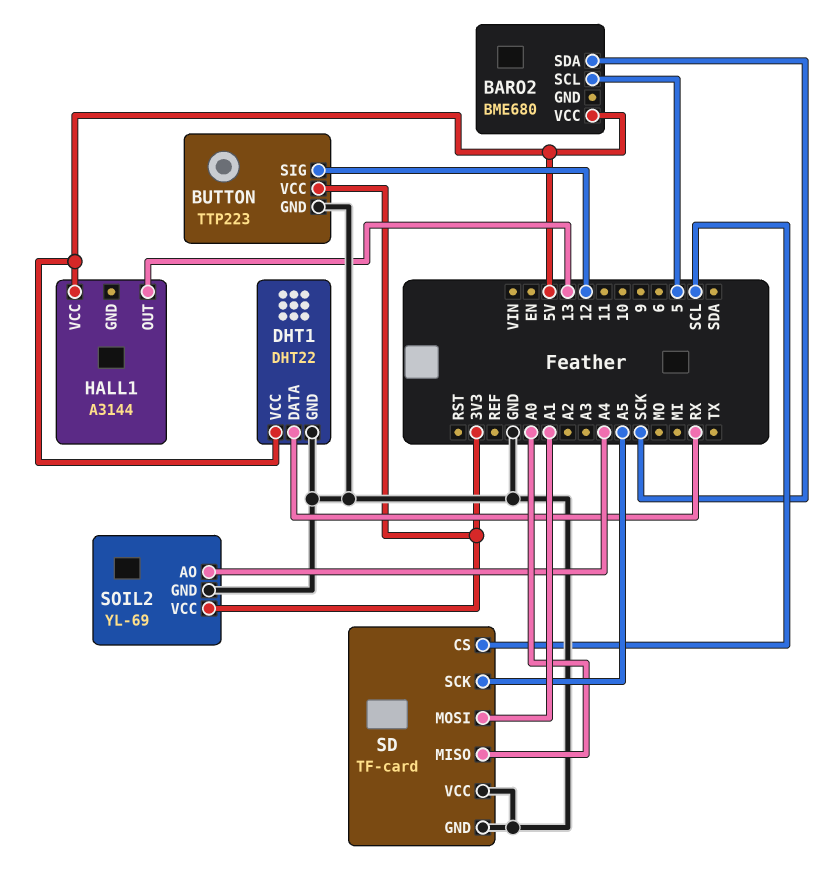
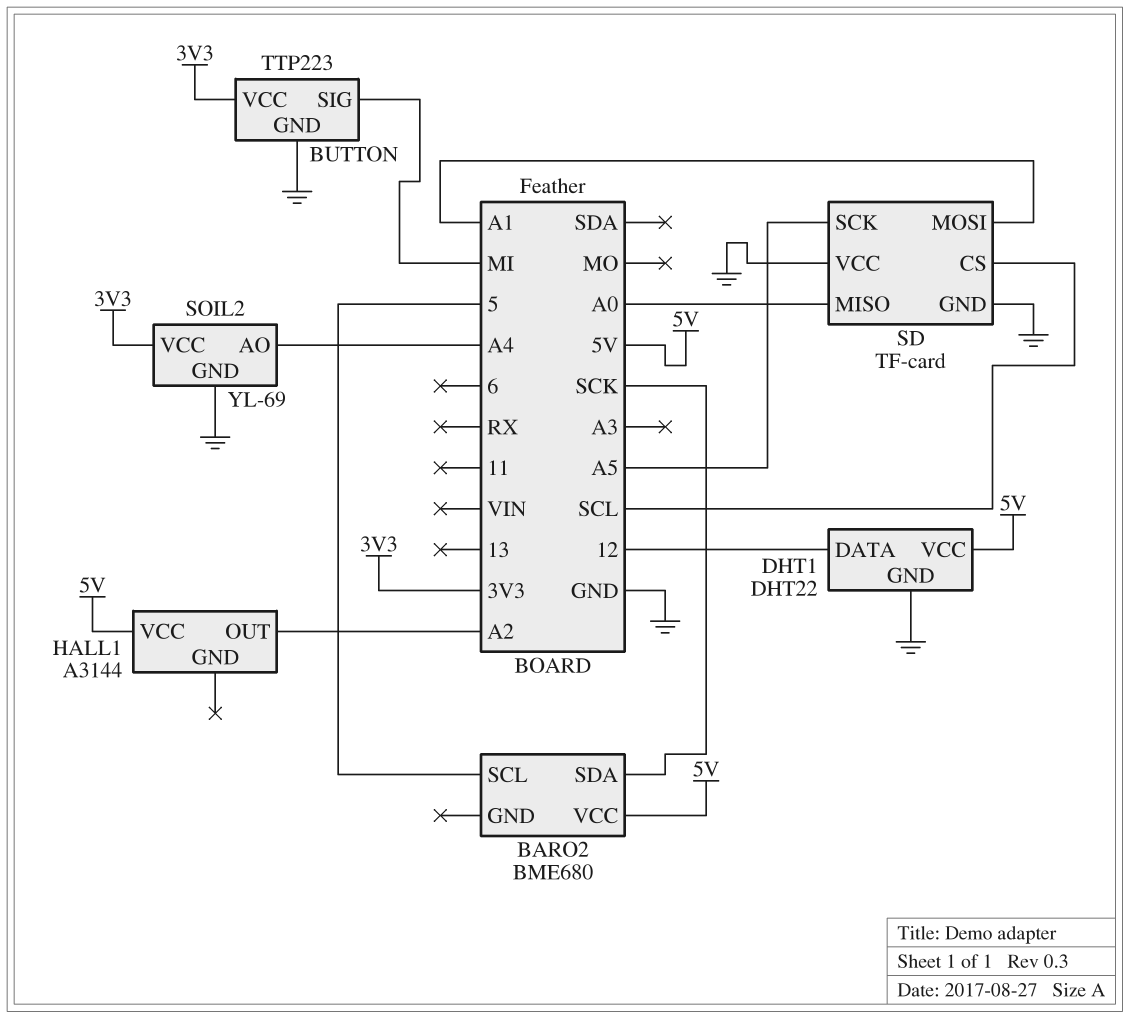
BUTTON pin SIG: 12 -> MI
DHT1 pin DATA: RX -> 12
HALL1 pin OUT: 13 -> A2

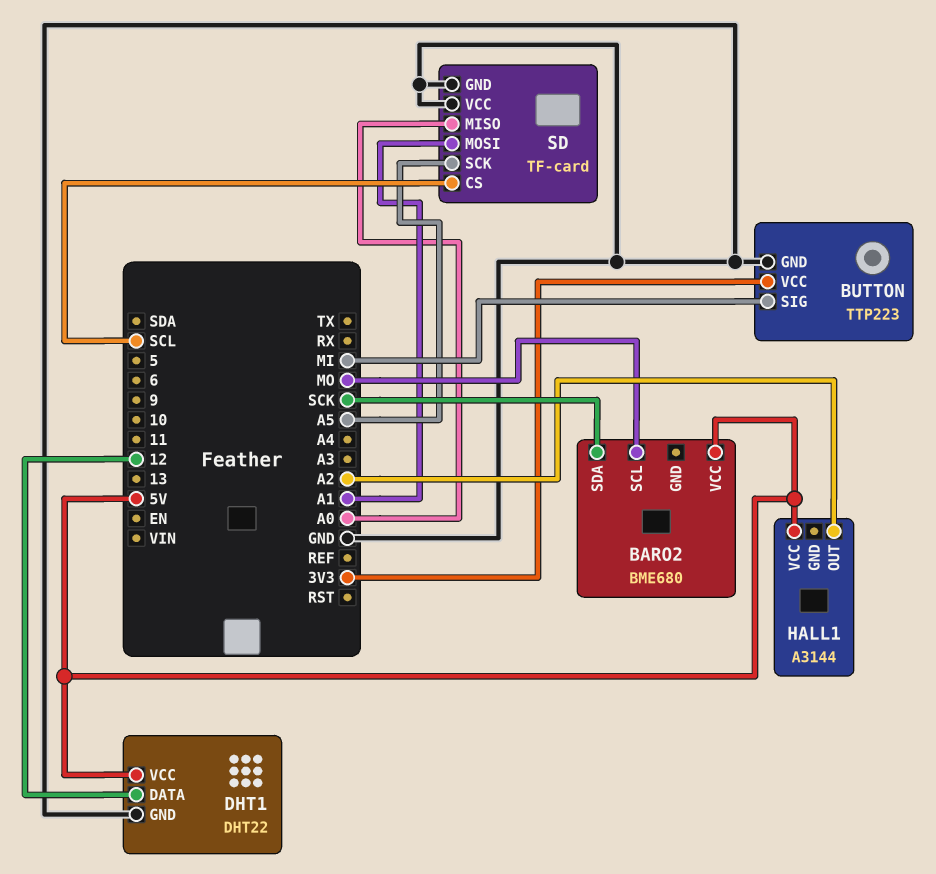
BARO2 pin SCL: 5 -> MO
SOIL2: YL-69 -> none
SOIL2 pin AO: A4 -> none
SOIL2 pin GND: GND -> none
SOIL2 pin VCC: 3V3 -> none

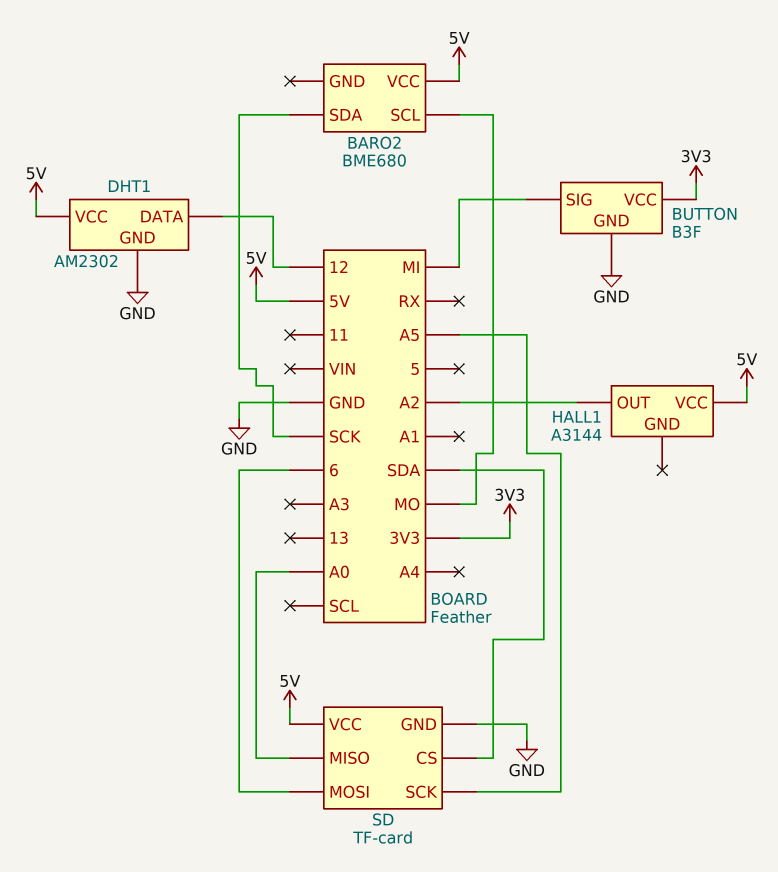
BUTTON: TTP223 -> B3F
DHT1: DHT22 -> AM2302
SD pin CS: SCL -> SDA
SD pin MOSI: A1 -> 6
SD pin VCC: GND -> 5V

